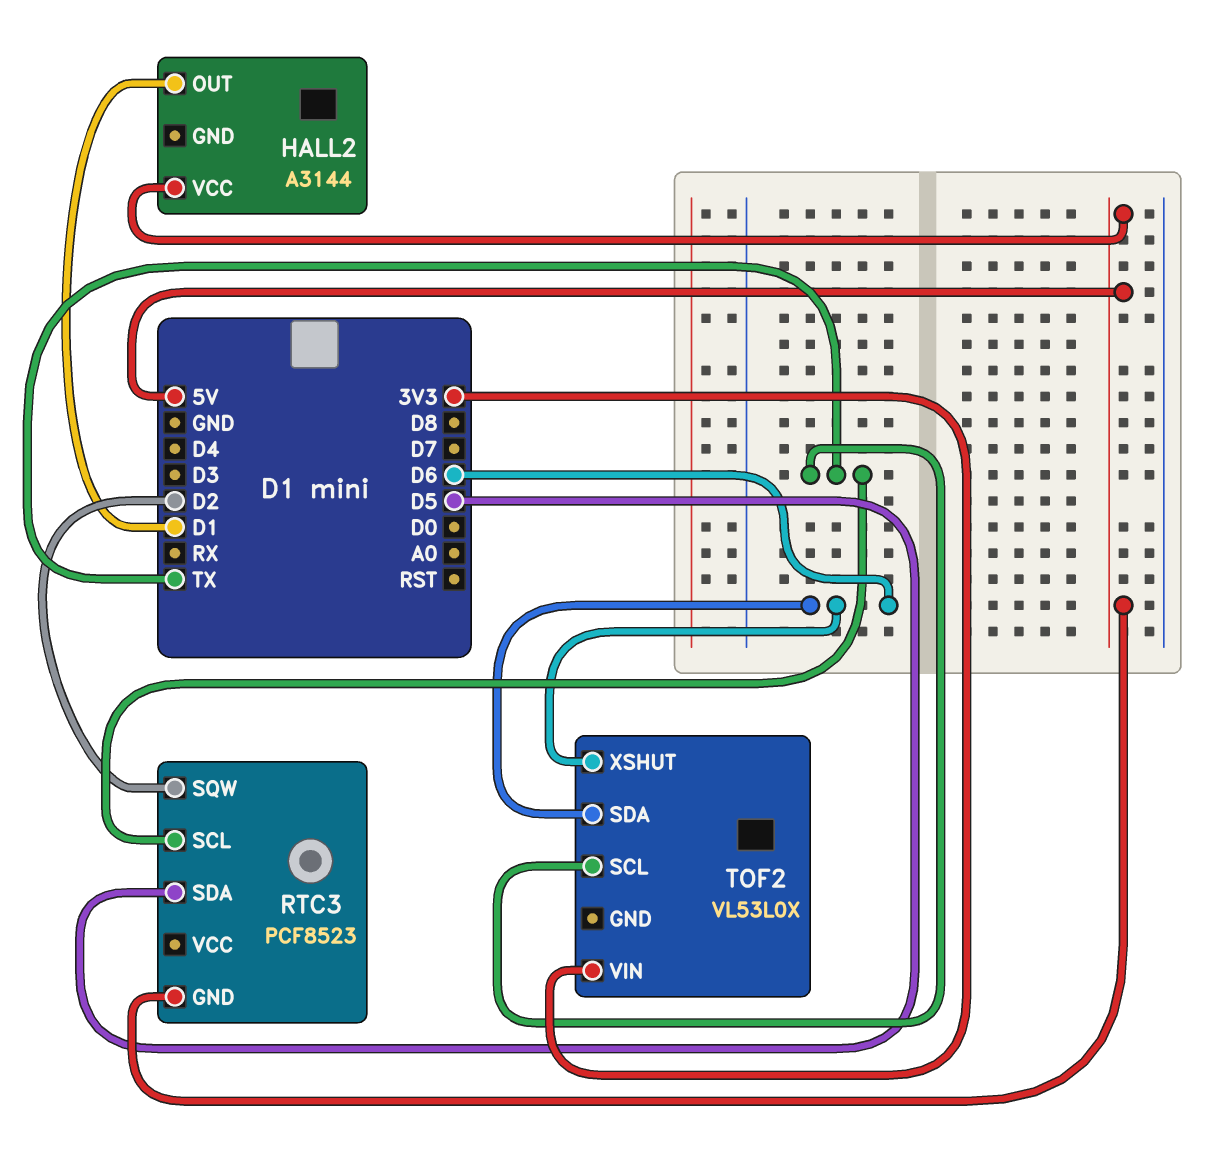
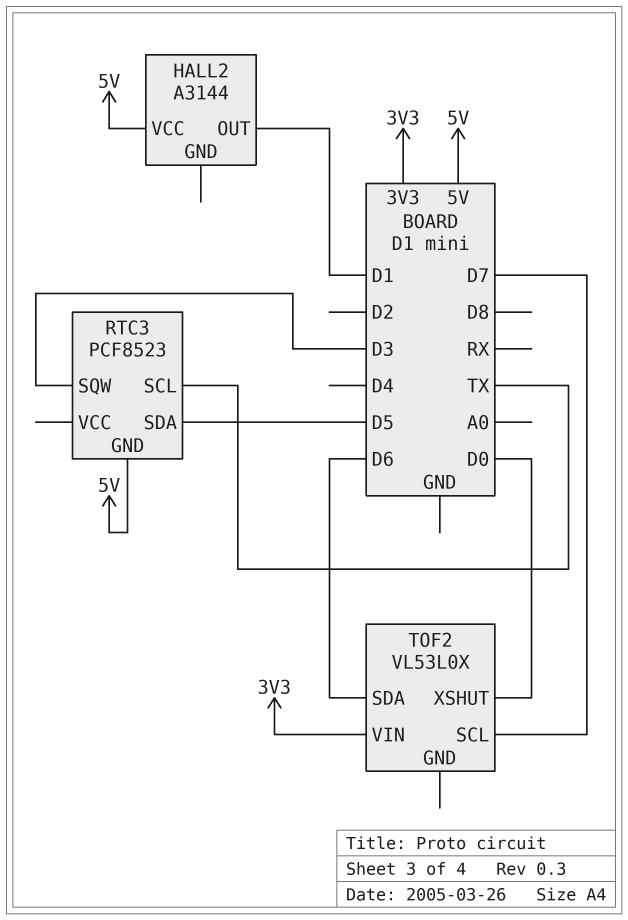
RTC3 pin SQW: D2 -> D3
TOF2 pin SCL: TX -> D7
TOF2 pin XSHUT: D6 -> D0

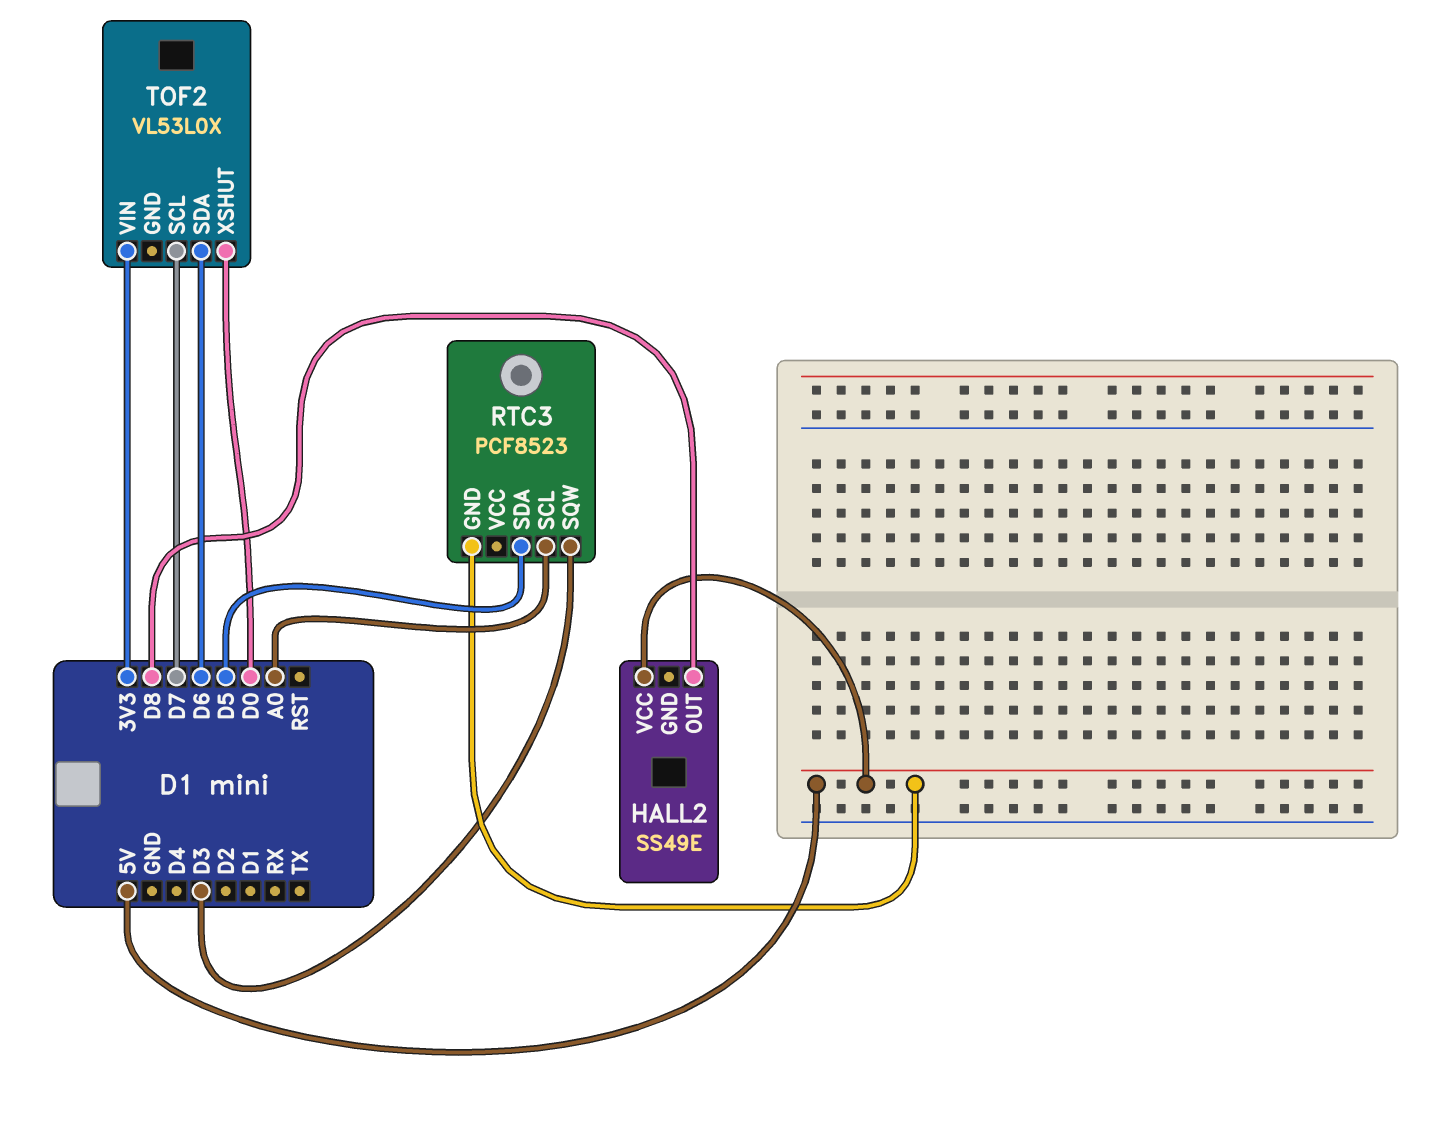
HALL2: A3144 -> SS49E
HALL2 pin OUT: D1 -> D8
RTC3 pin SCL: TX -> A0

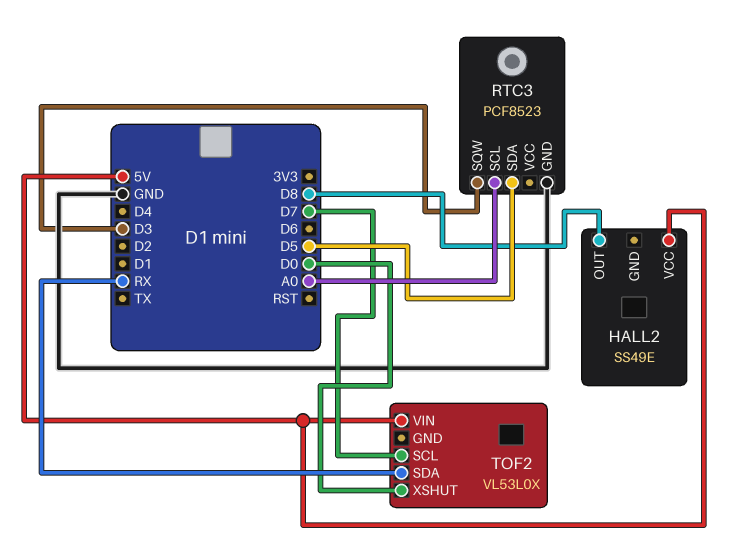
RTC3 pin GND: 5V -> GND
TOF2 pin SDA: D6 -> RX
TOF2 pin VIN: 3V3 -> 5V

